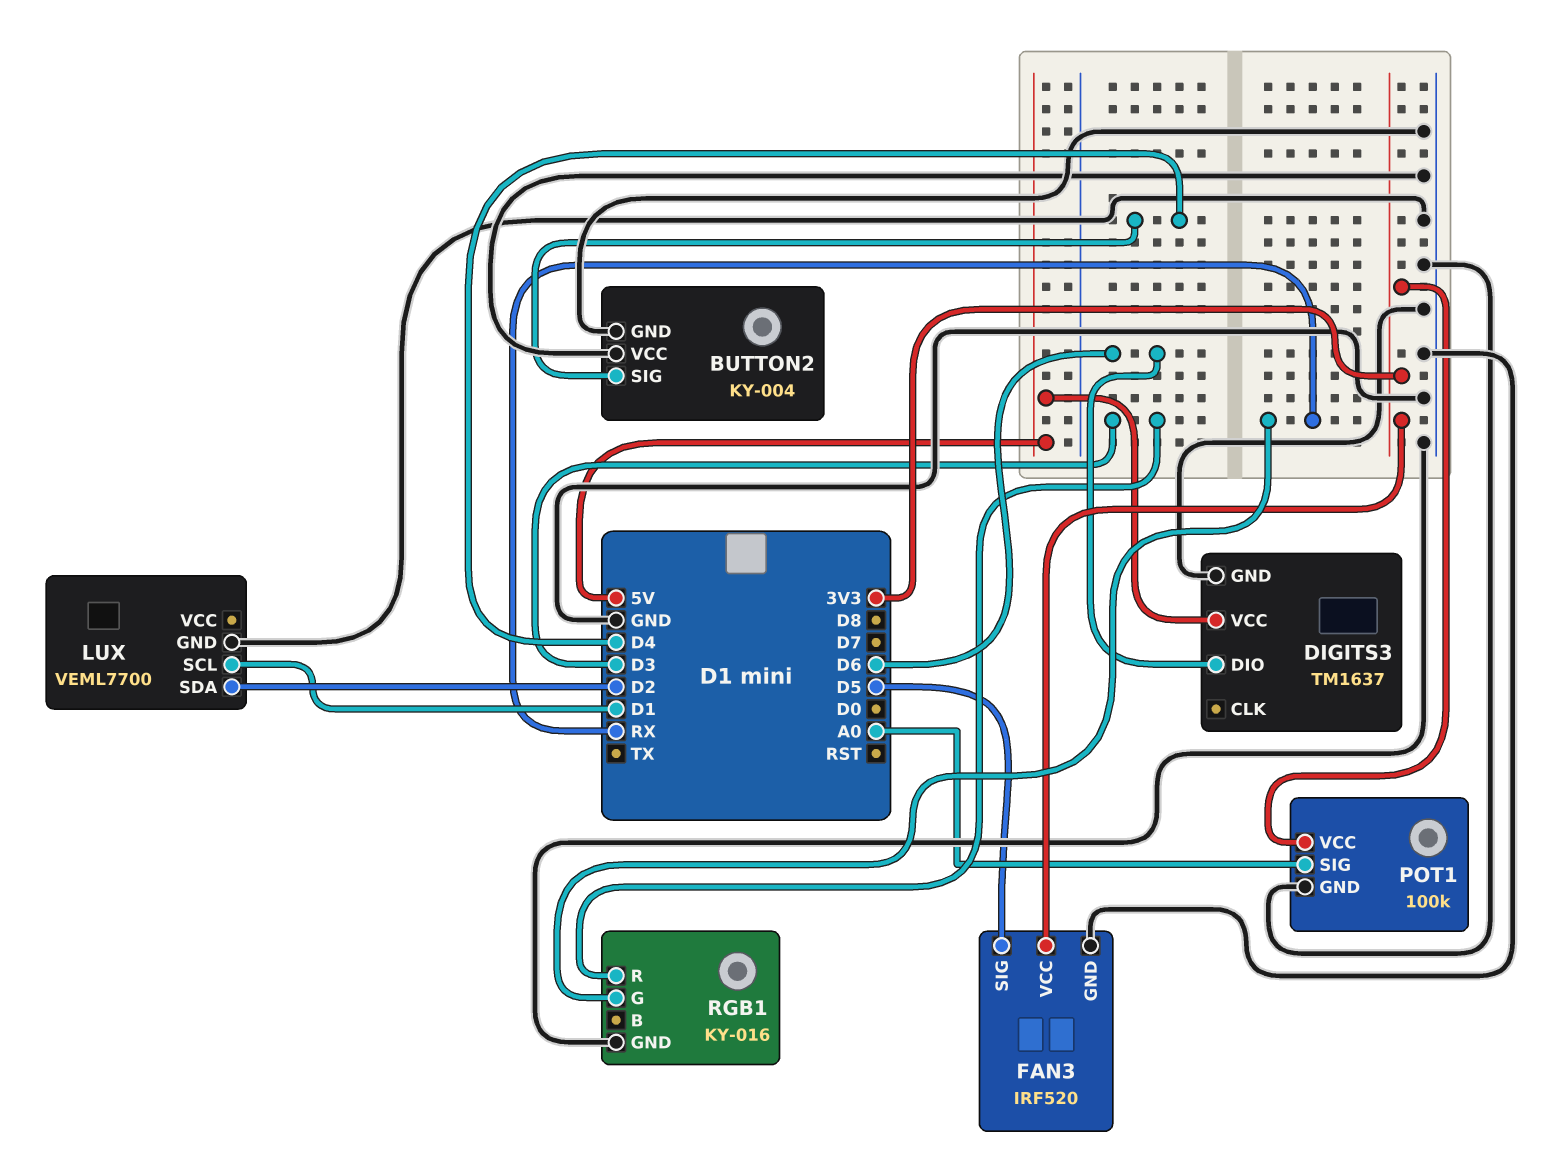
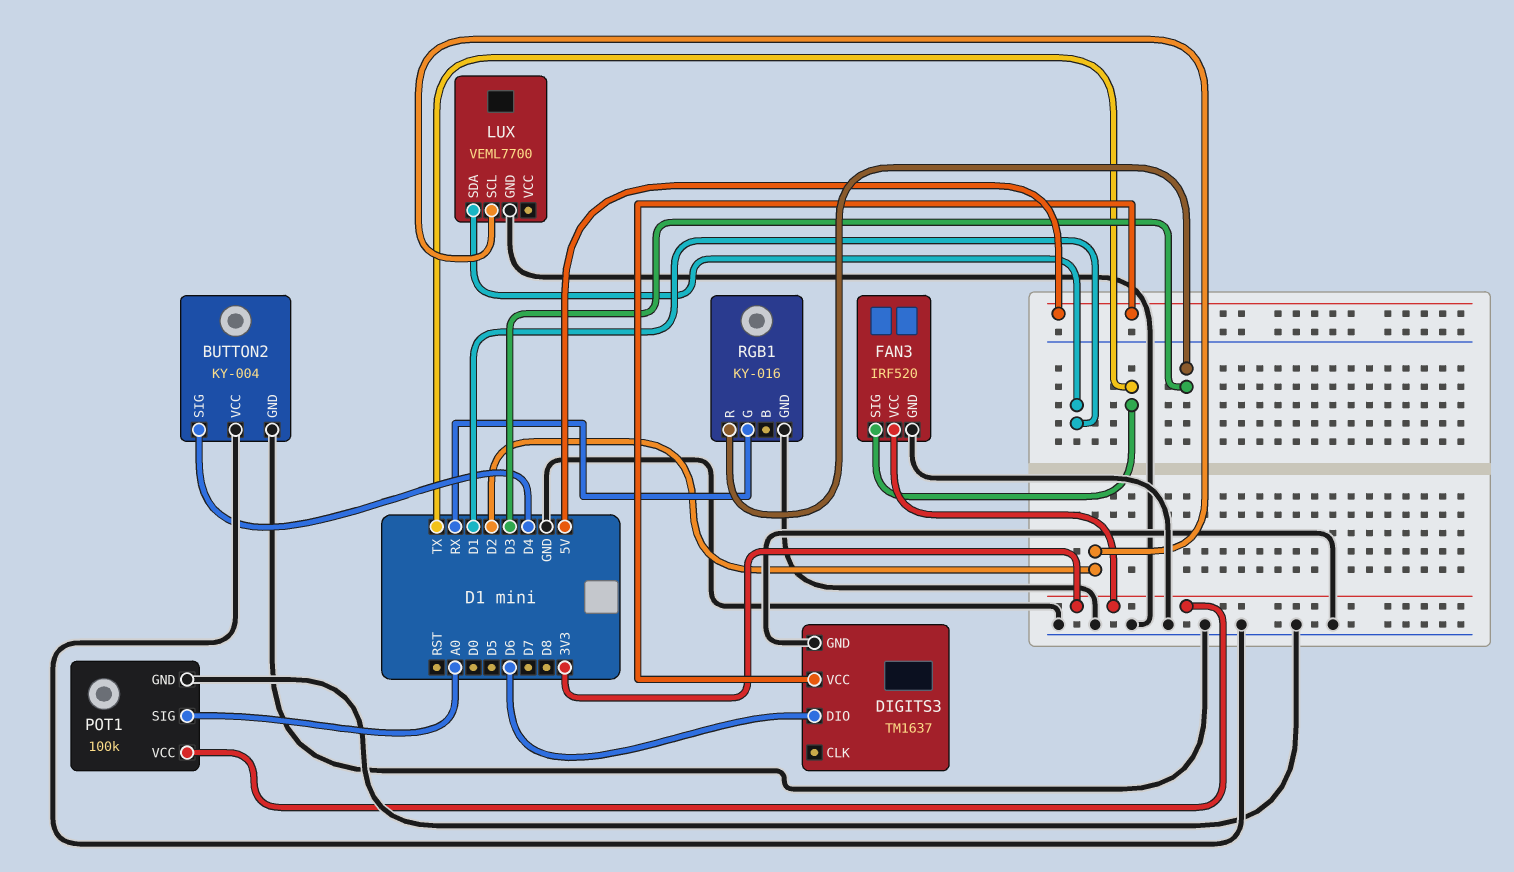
FAN3 pin SIG: D5 -> TX
LUX pin SCL: D1 -> D2
LUX pin SDA: D2 -> D1

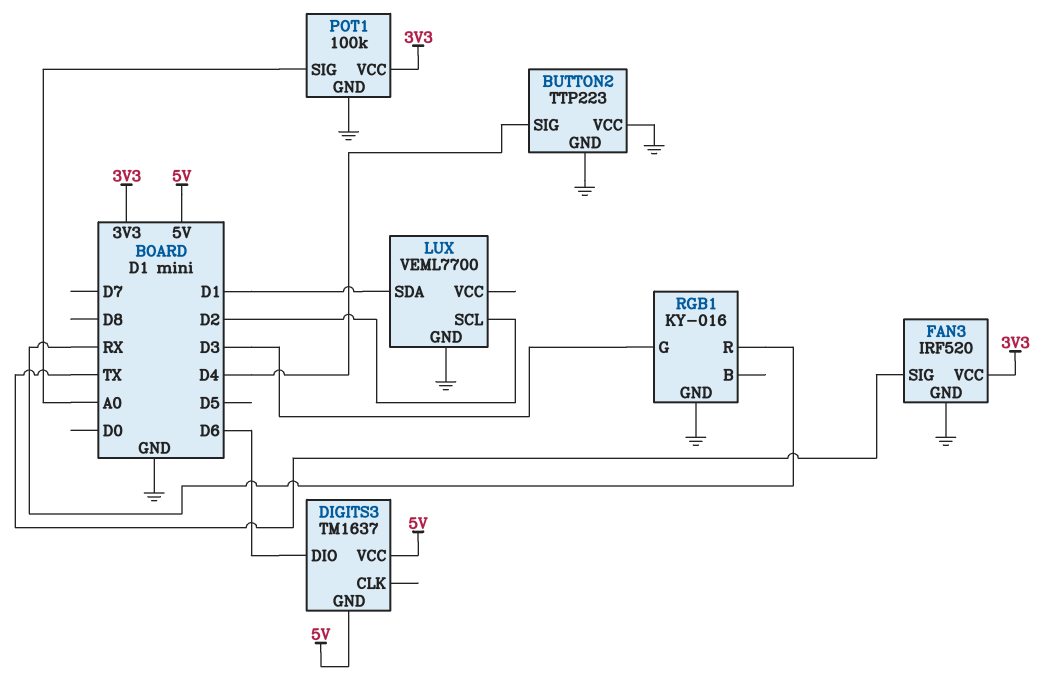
BUTTON2: KY-004 -> TTP223
DIGITS3 pin GND: GND -> 5V
RGB1 pin G: RX -> D3
RGB1 pin R: D3 -> RX

